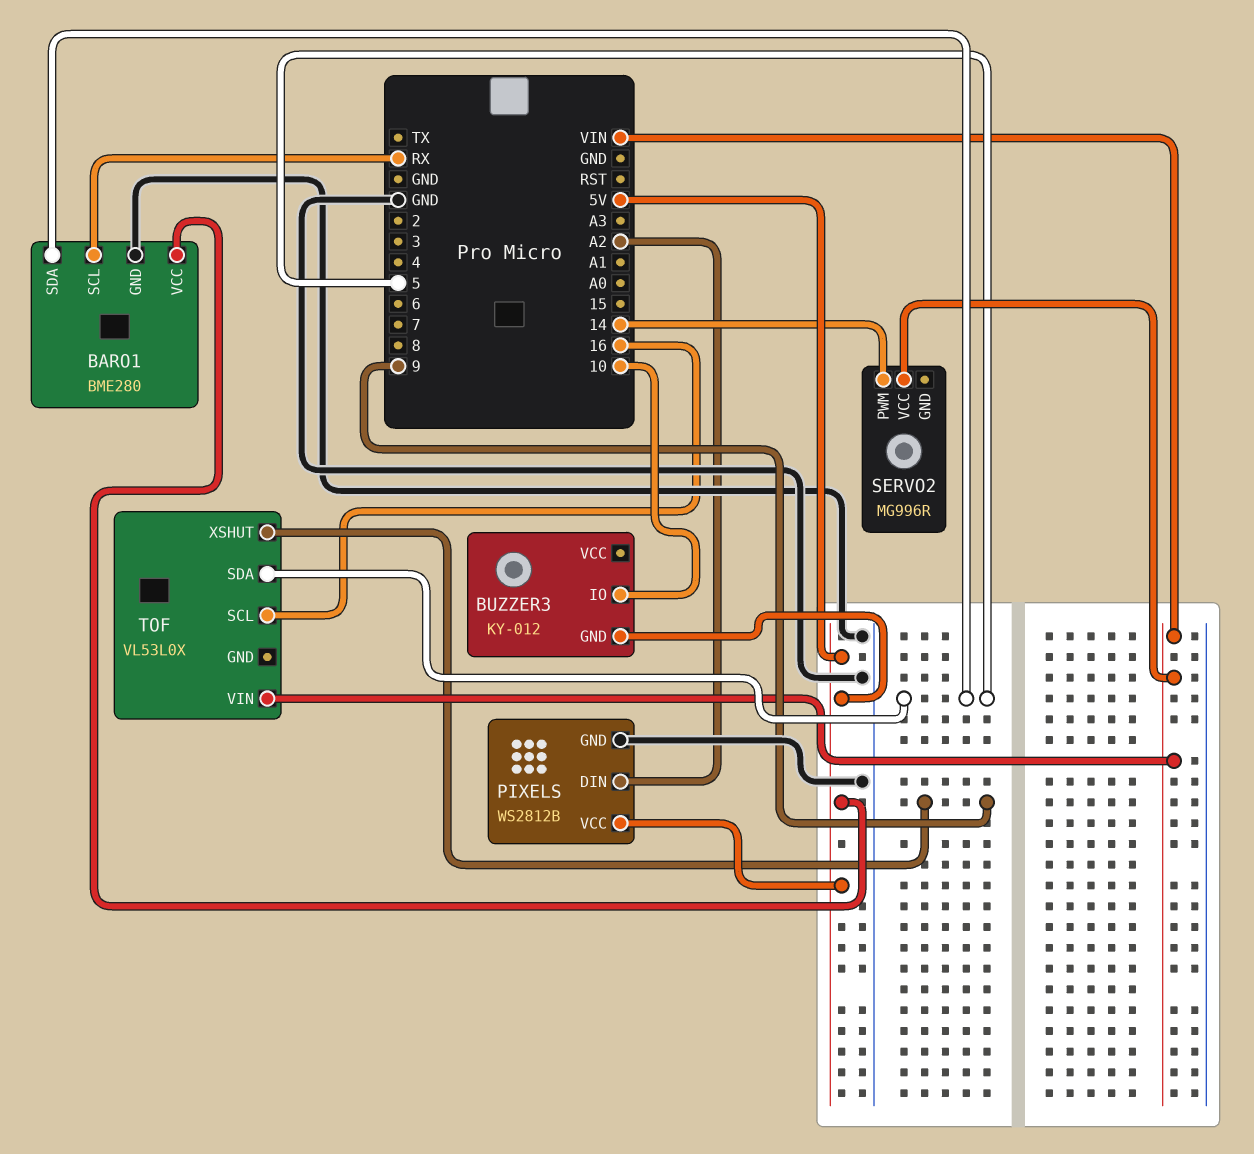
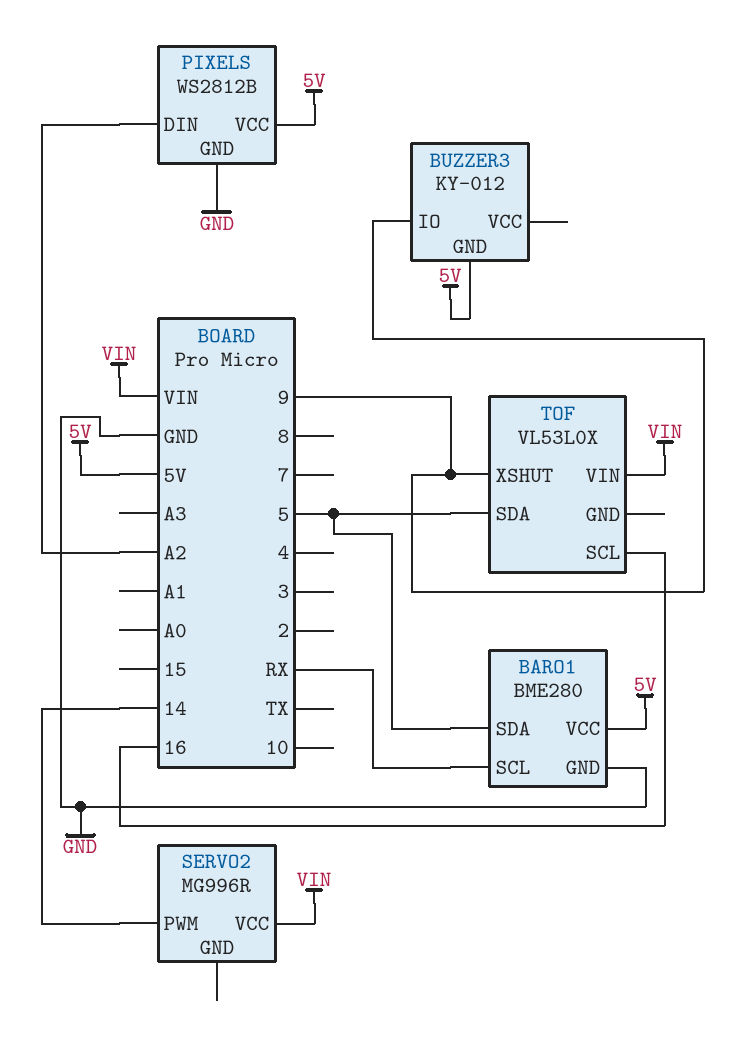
BUZZER3 pin IO: 10 -> 9

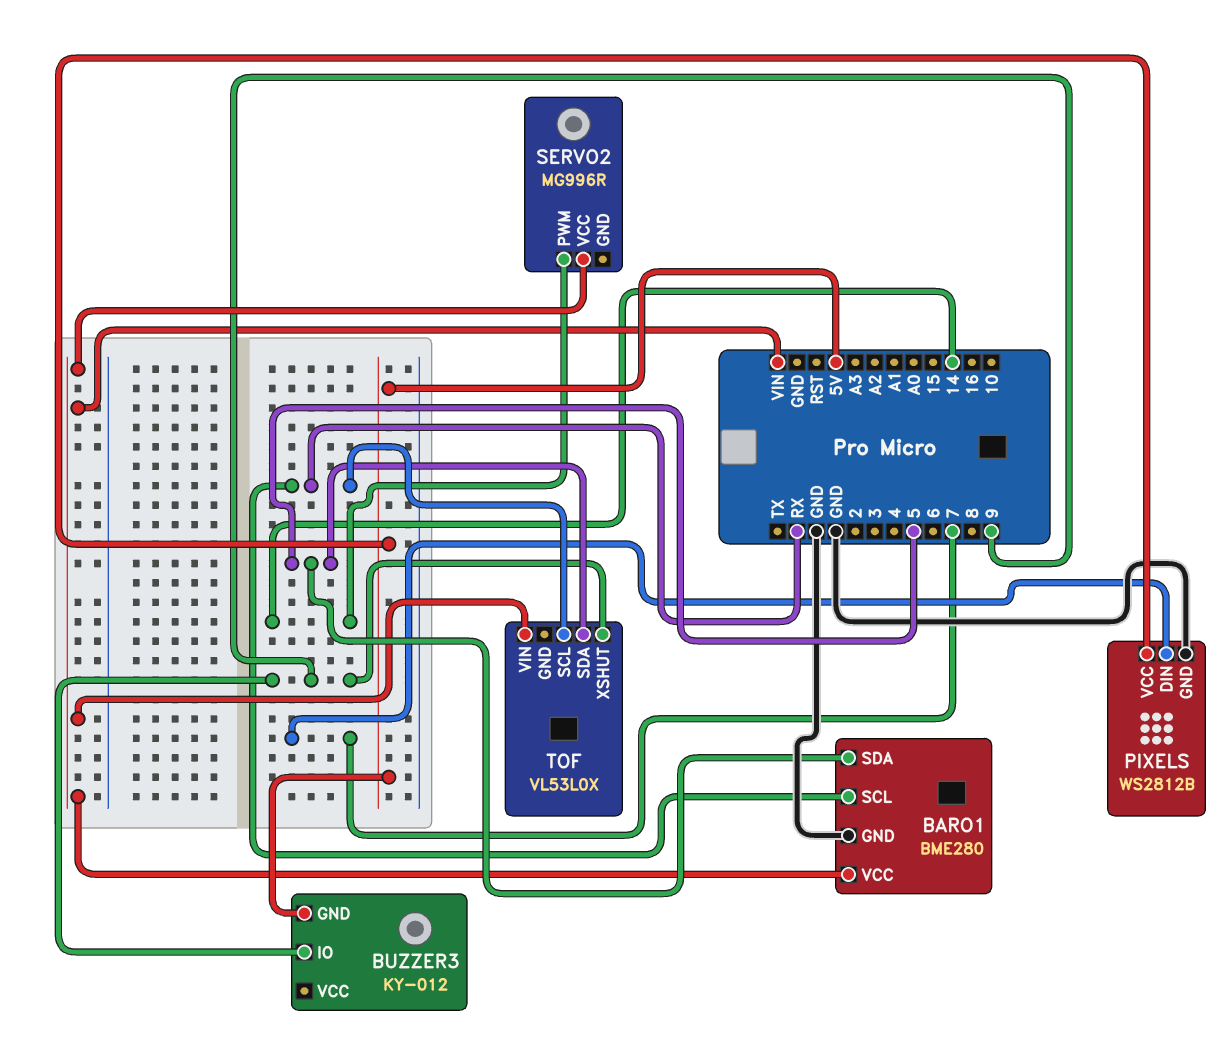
BARO1 pin VCC: 5V -> VIN
PIXELS pin DIN: A2 -> 7
TOF pin SCL: 16 -> RX

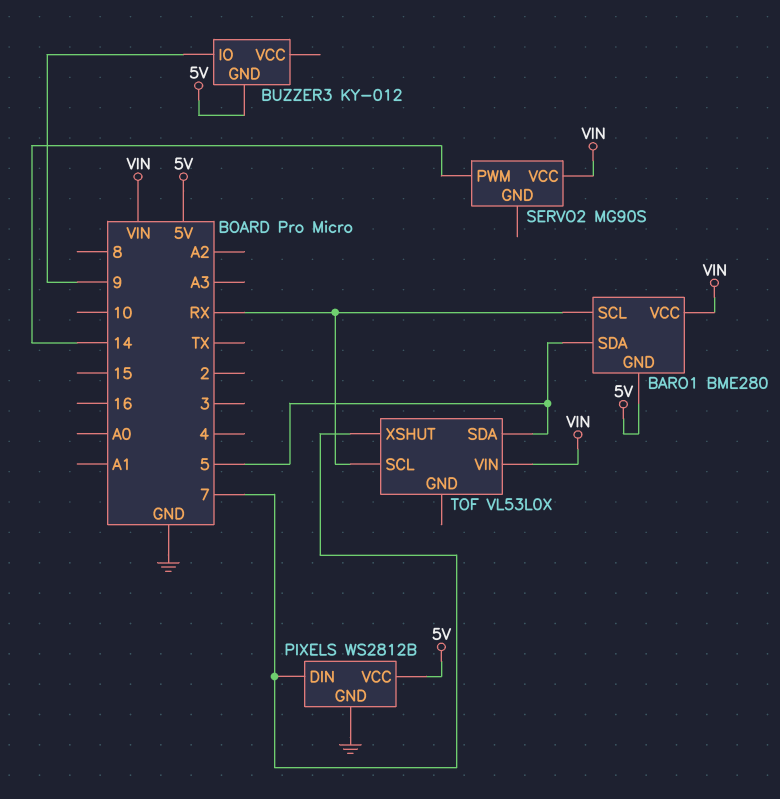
BARO1 pin GND: GND -> 5V
SERVO2: MG996R -> MG90S
TOF pin XSHUT: 9 -> 7

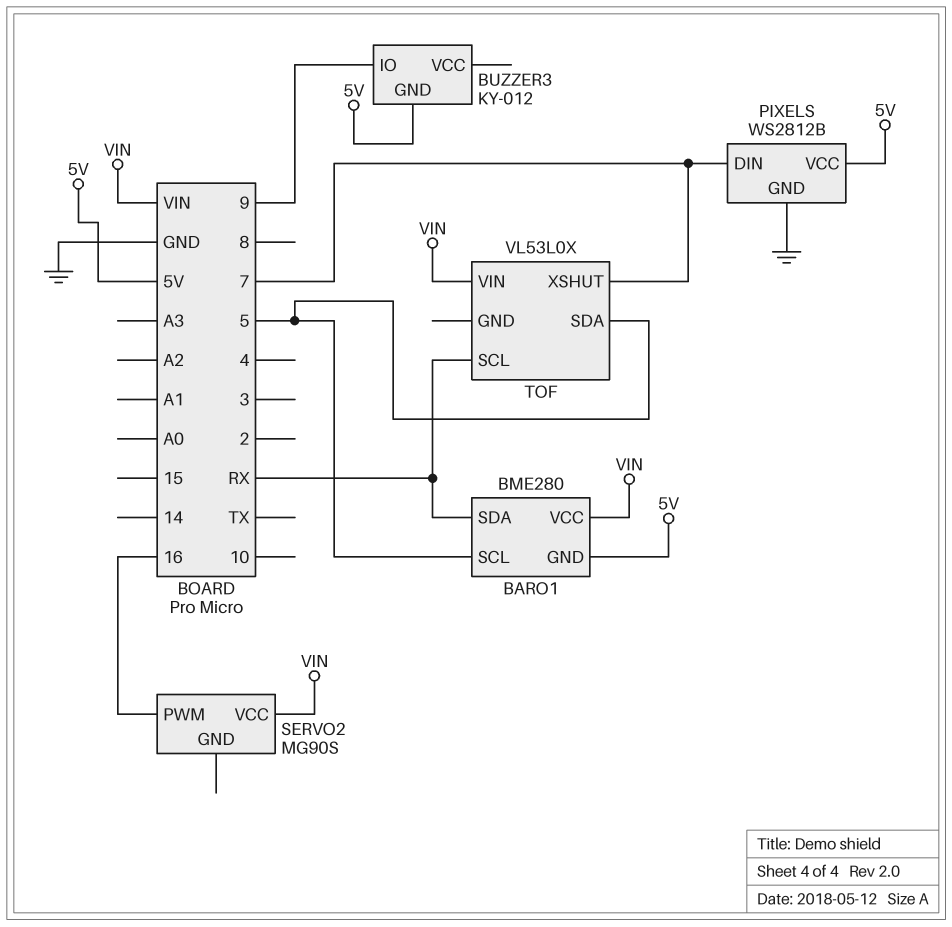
BARO1 pin SCL: RX -> 5
BARO1 pin SDA: 5 -> RX
SERVO2 pin PWM: 14 -> 16

